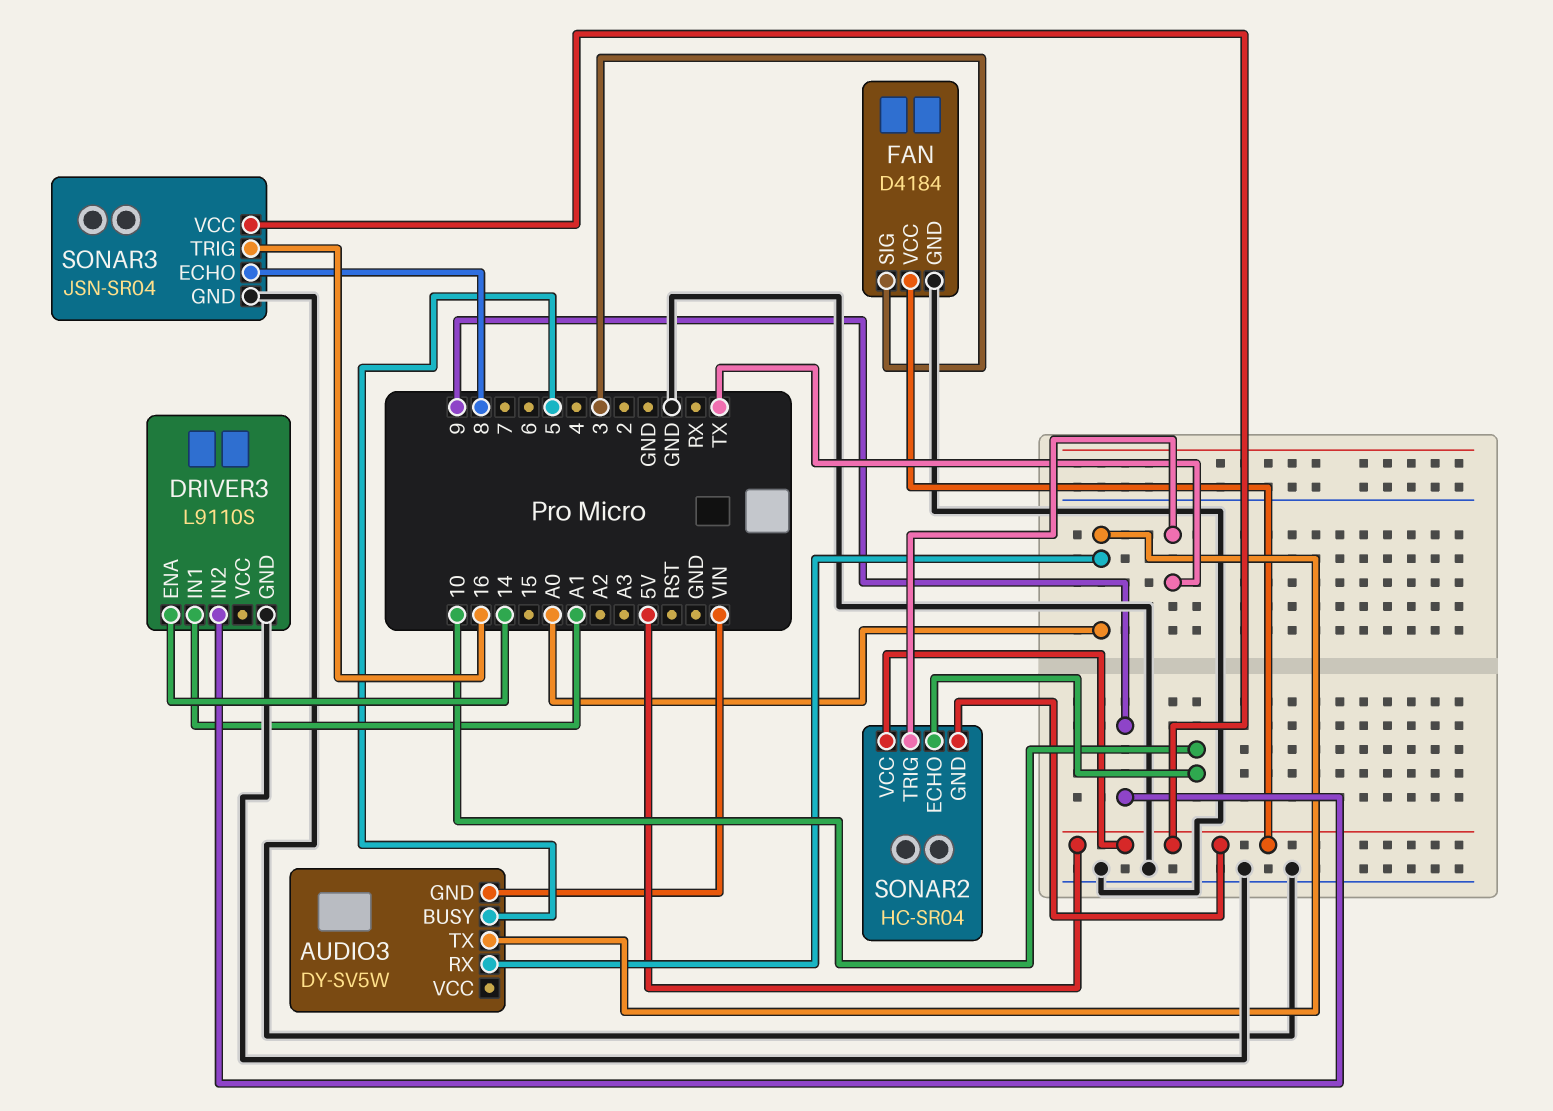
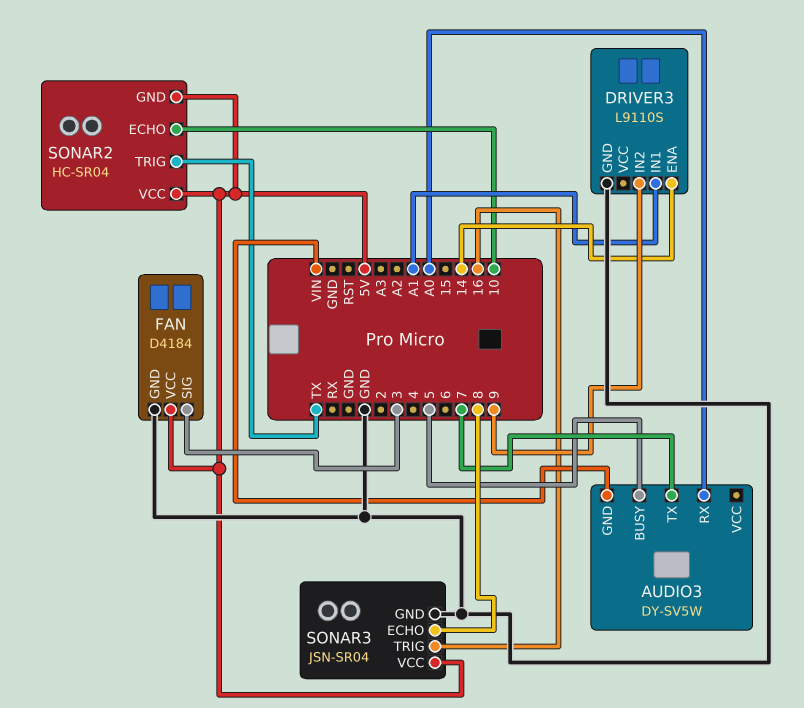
AUDIO3 pin TX: A0 -> 7

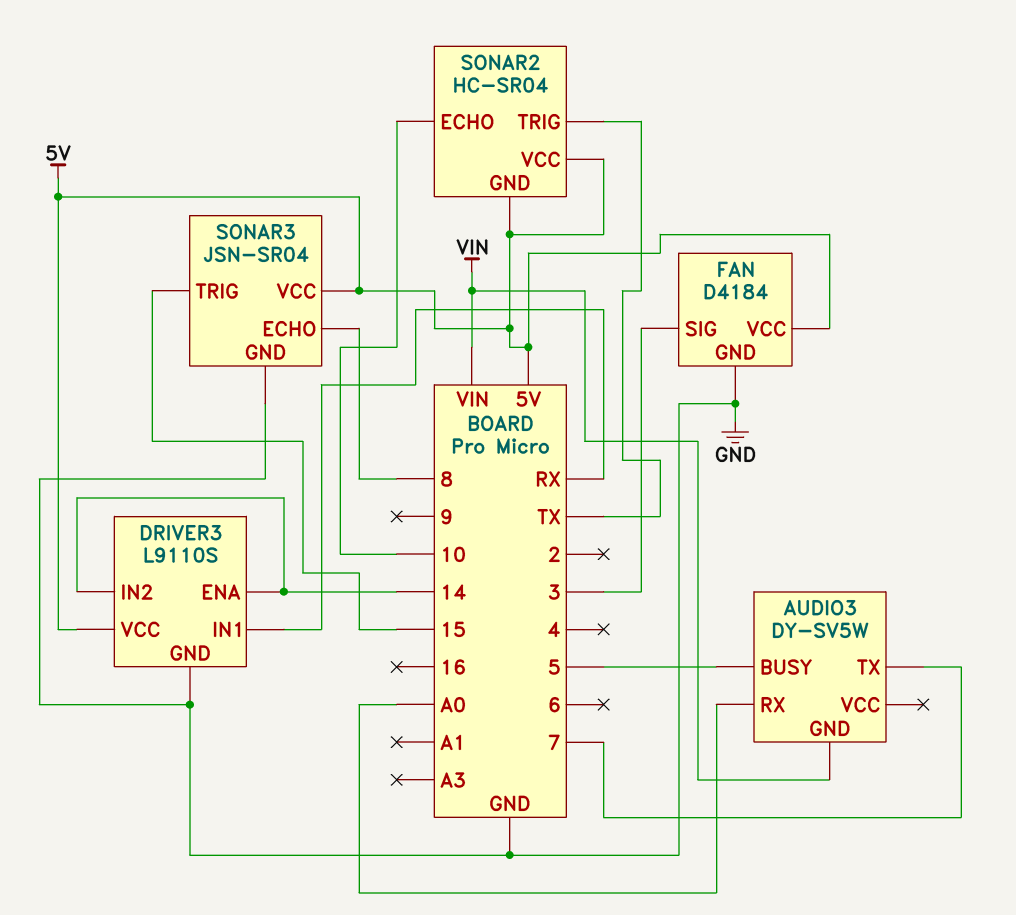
DRIVER3 pin IN1: A1 -> RX
DRIVER3 pin IN2: 9 -> 14
DRIVER3 pin VCC: none -> 5V
SONAR3 pin TRIG: 16 -> 15

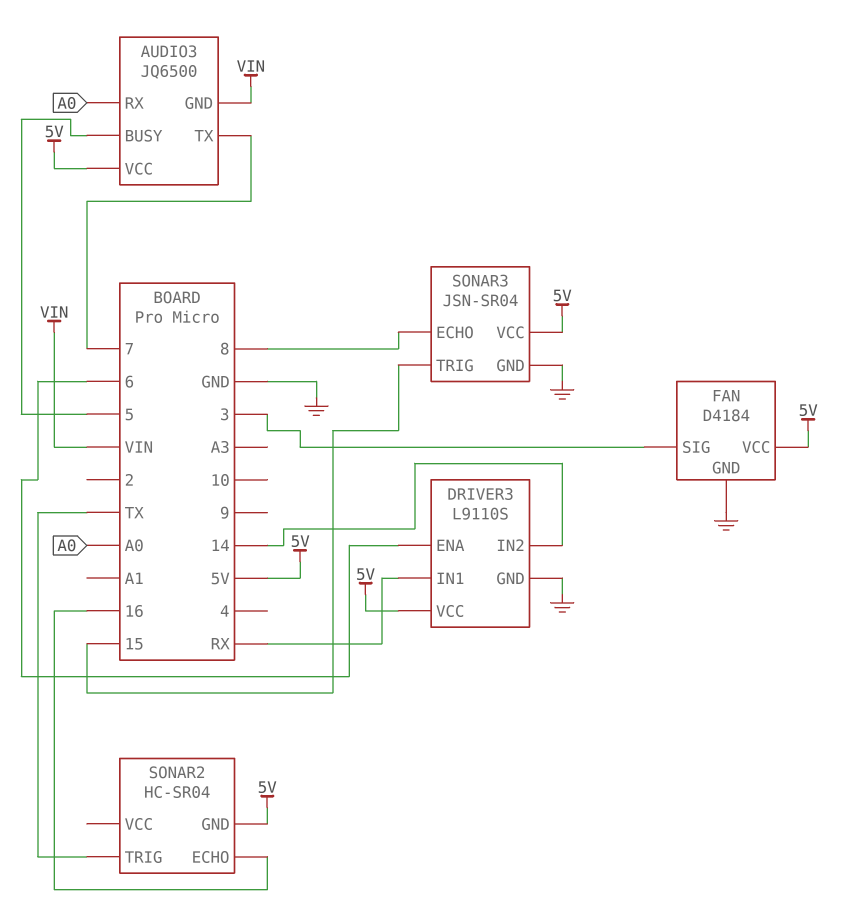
AUDIO3: DY-SV5W -> JQ6500
AUDIO3 pin VCC: none -> 5V
DRIVER3 pin ENA: 14 -> 6
SONAR2 pin ECHO: 10 -> 16
SONAR2 pin VCC: 5V -> none

